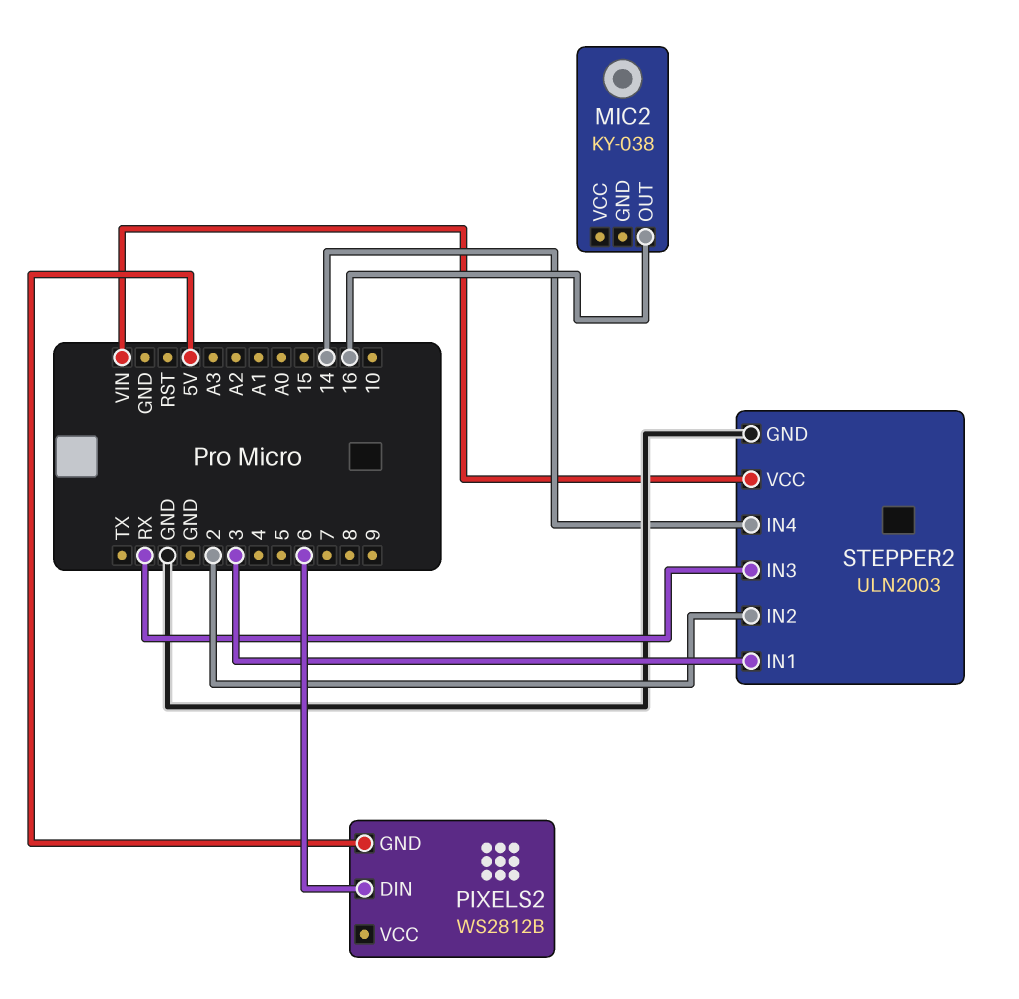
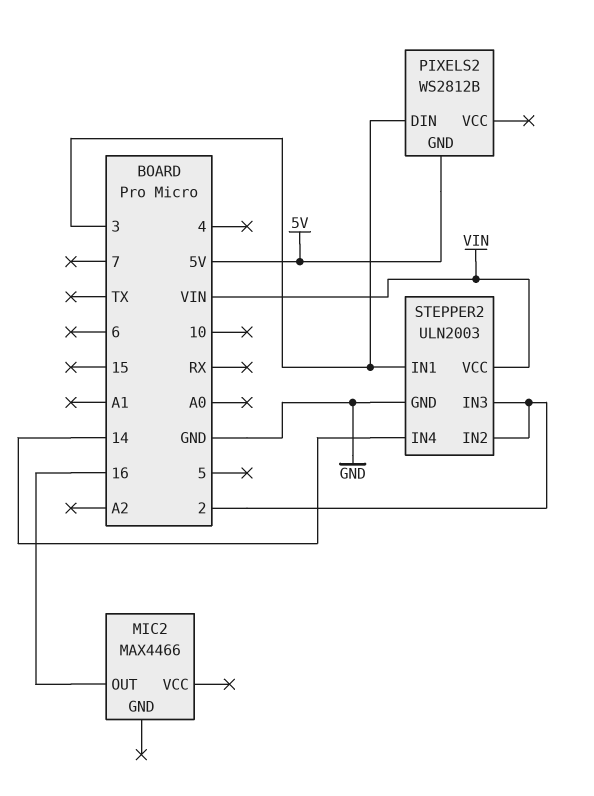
MIC2: KY-038 -> MAX4466
PIXELS2 pin DIN: 6 -> 3
STEPPER2 pin IN3: RX -> 2

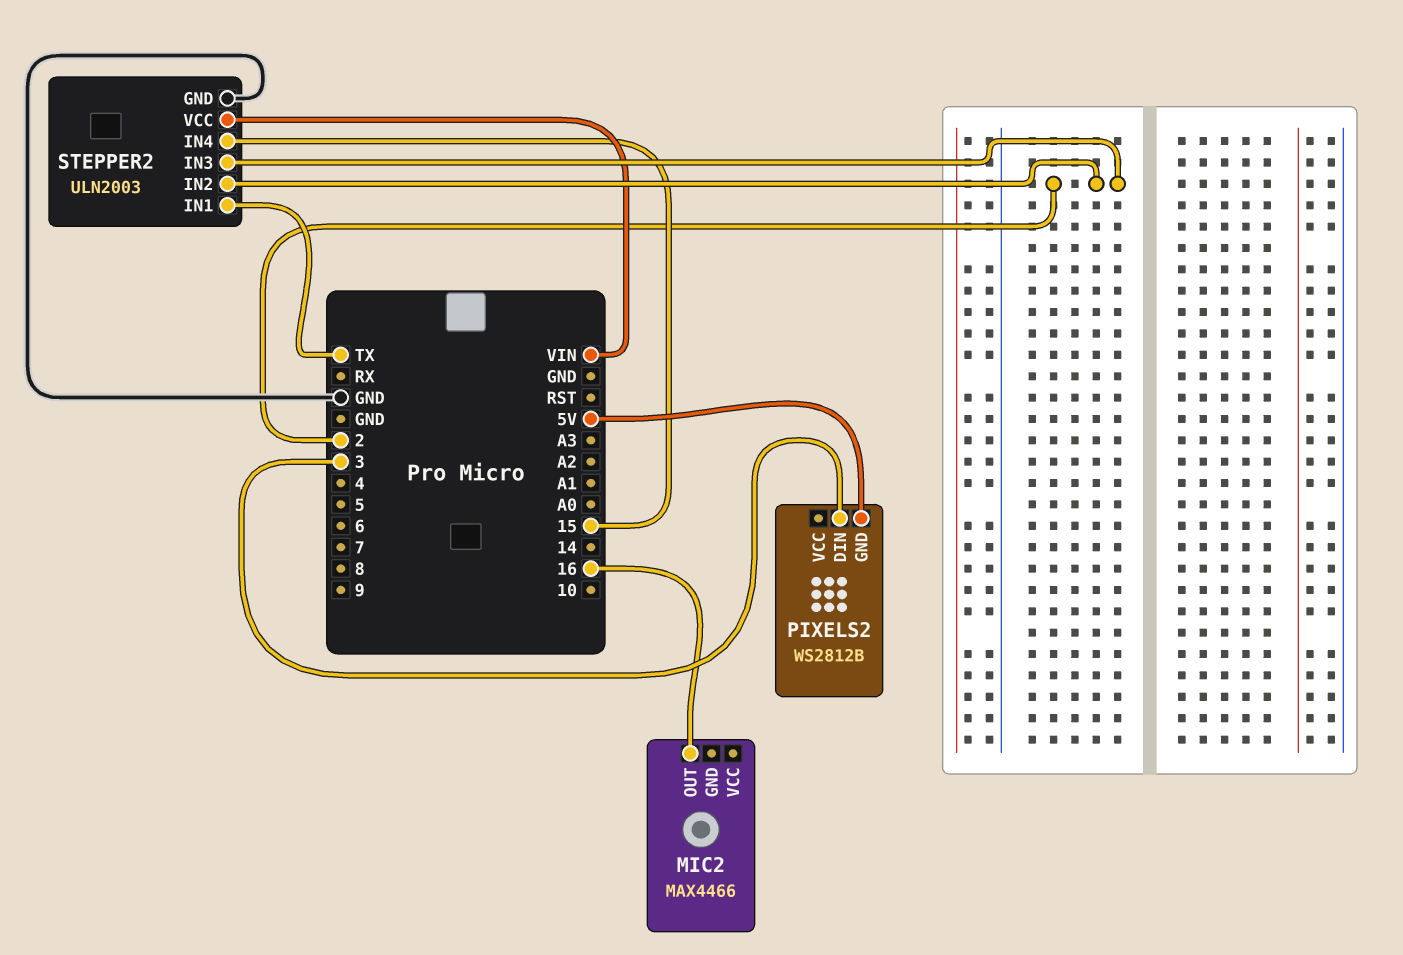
STEPPER2 pin IN1: 3 -> TX
STEPPER2 pin IN4: 14 -> 15

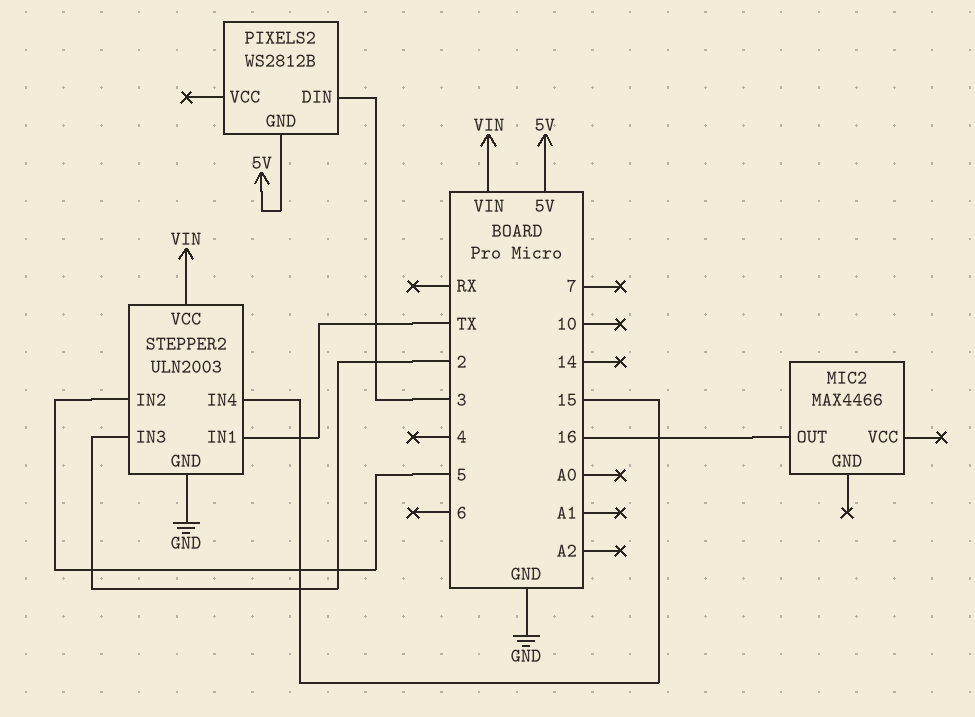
STEPPER2 pin IN2: 2 -> 5

